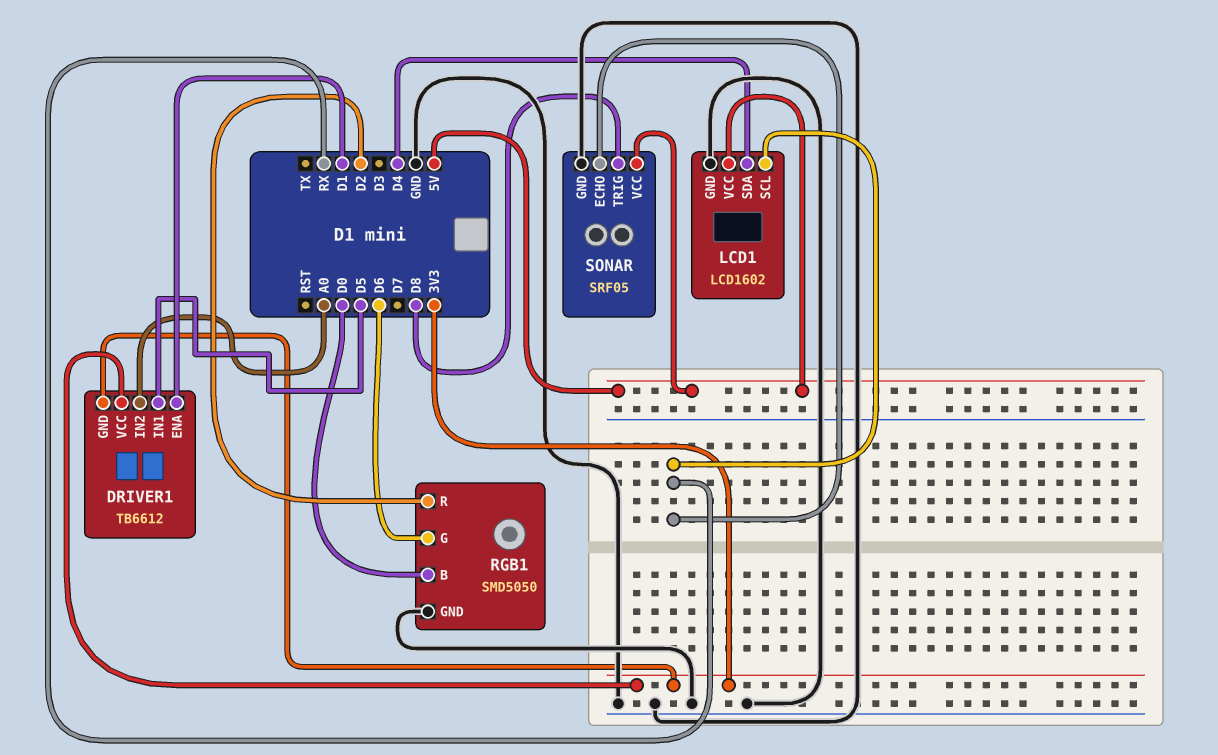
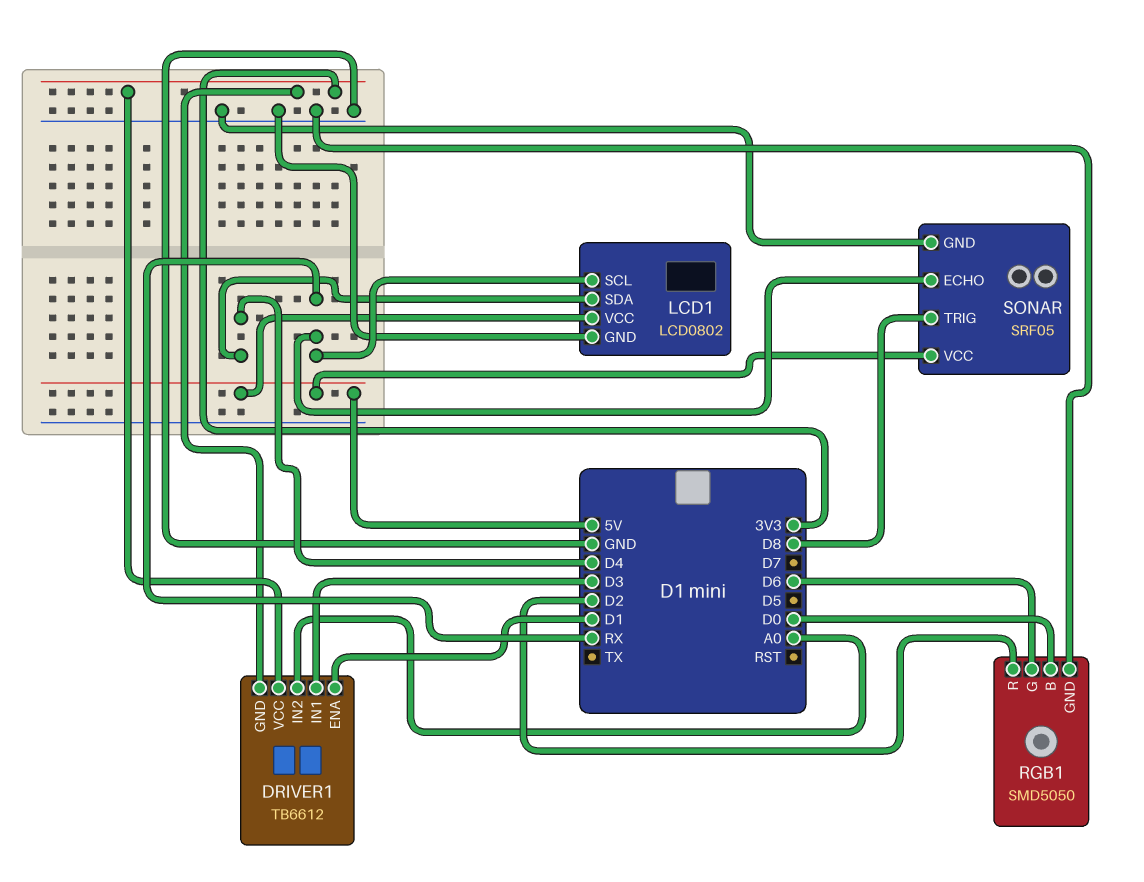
DRIVER1 pin IN1: D5 -> D3
LCD1: LCD1602 -> LCD0802

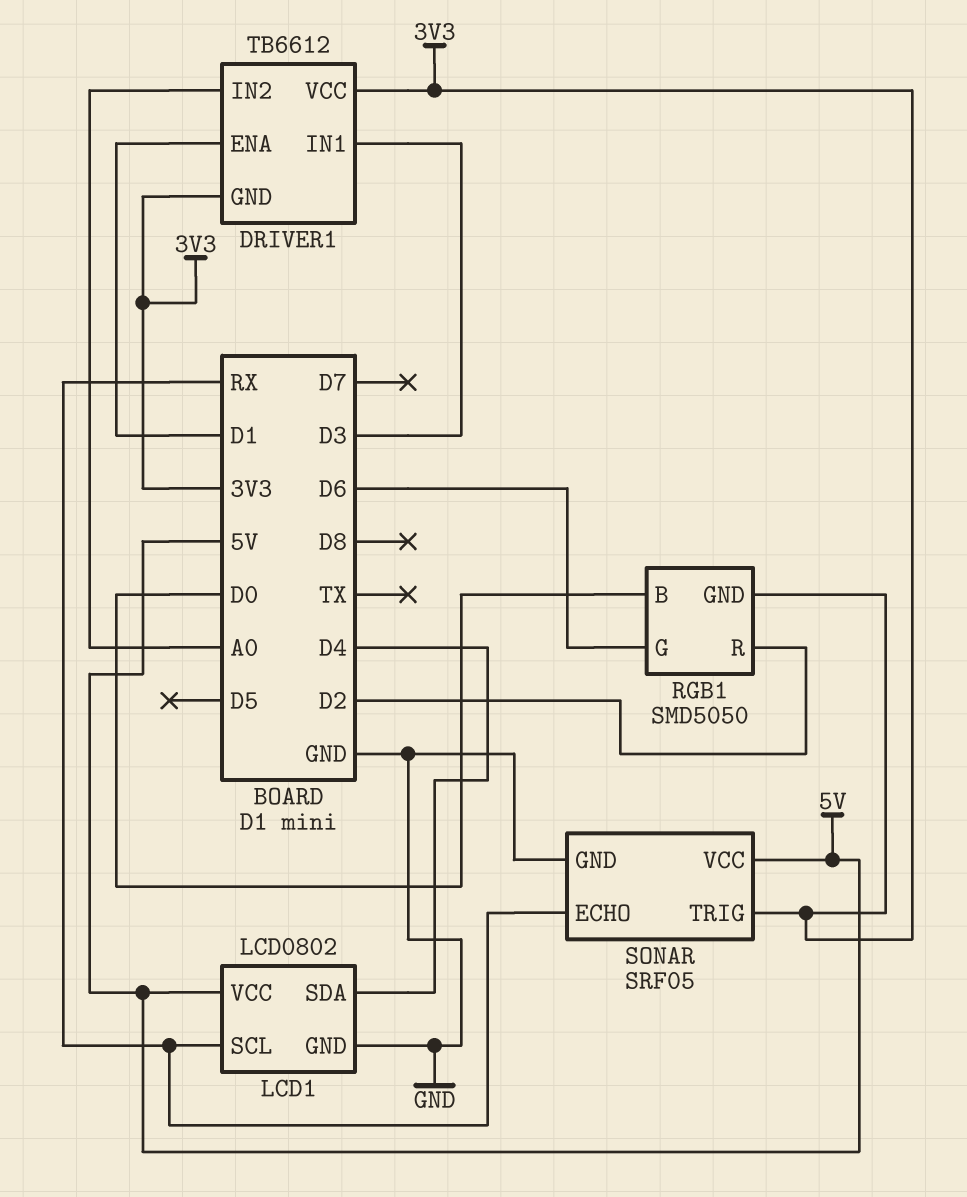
RGB1 pin GND: GND -> 3V3
SONAR pin TRIG: D8 -> 3V3

